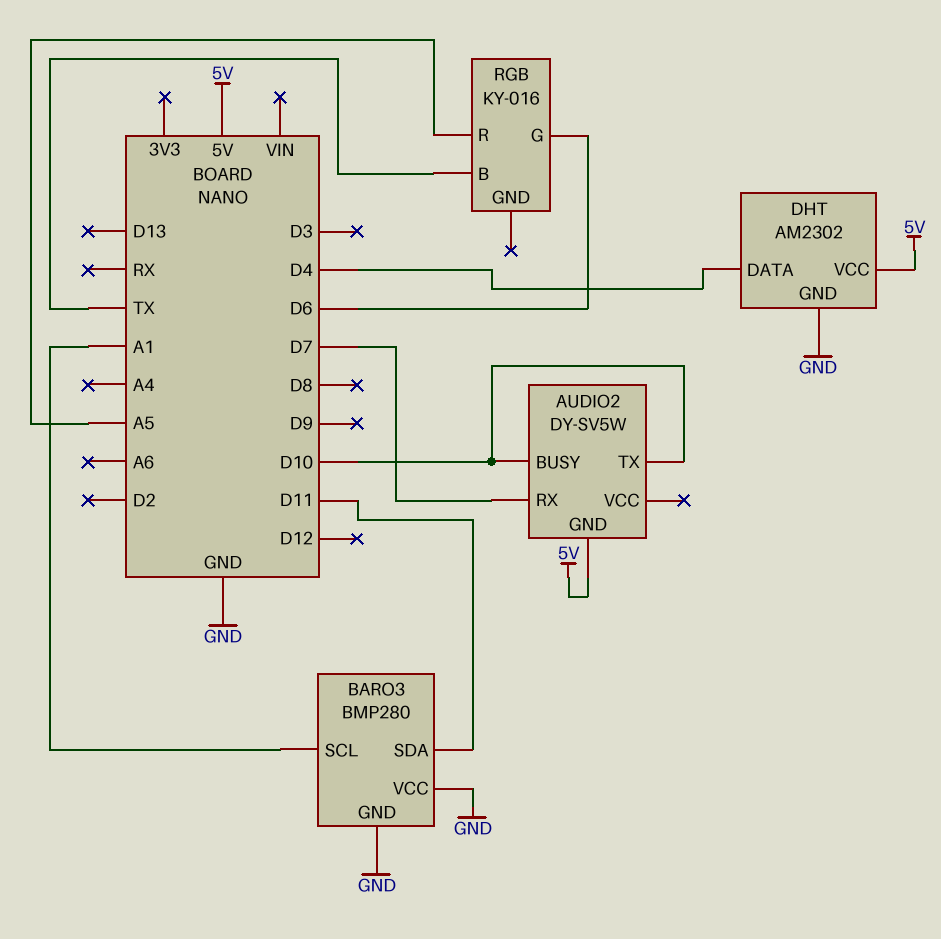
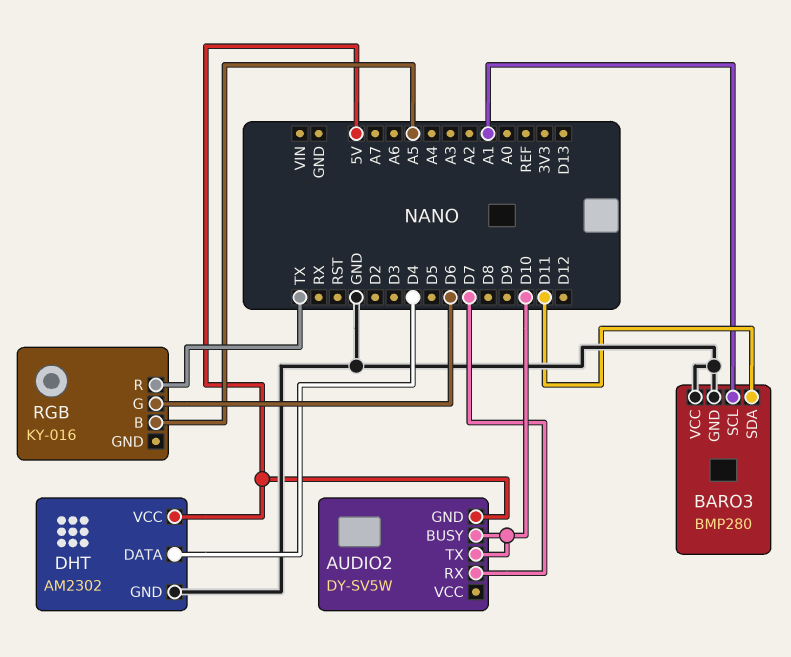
RGB pin B: TX -> A5
RGB pin R: A5 -> TX

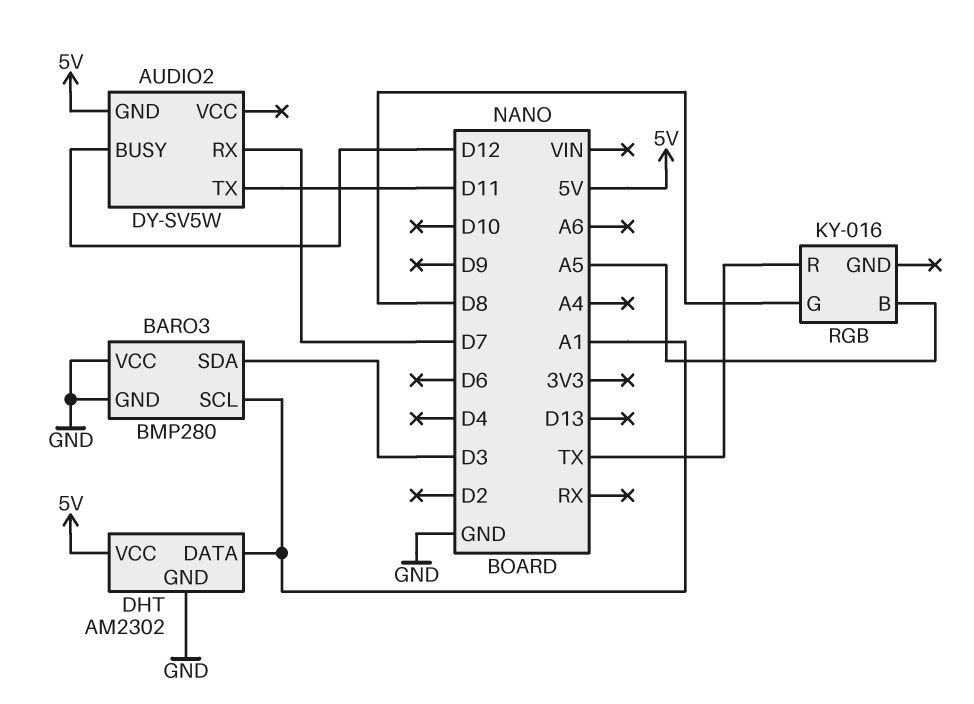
AUDIO2 pin BUSY: D10 -> D12
AUDIO2 pin TX: D10 -> D11
BARO3 pin SDA: D11 -> D3
DHT pin DATA: D4 -> A1
RGB pin G: D6 -> D8

